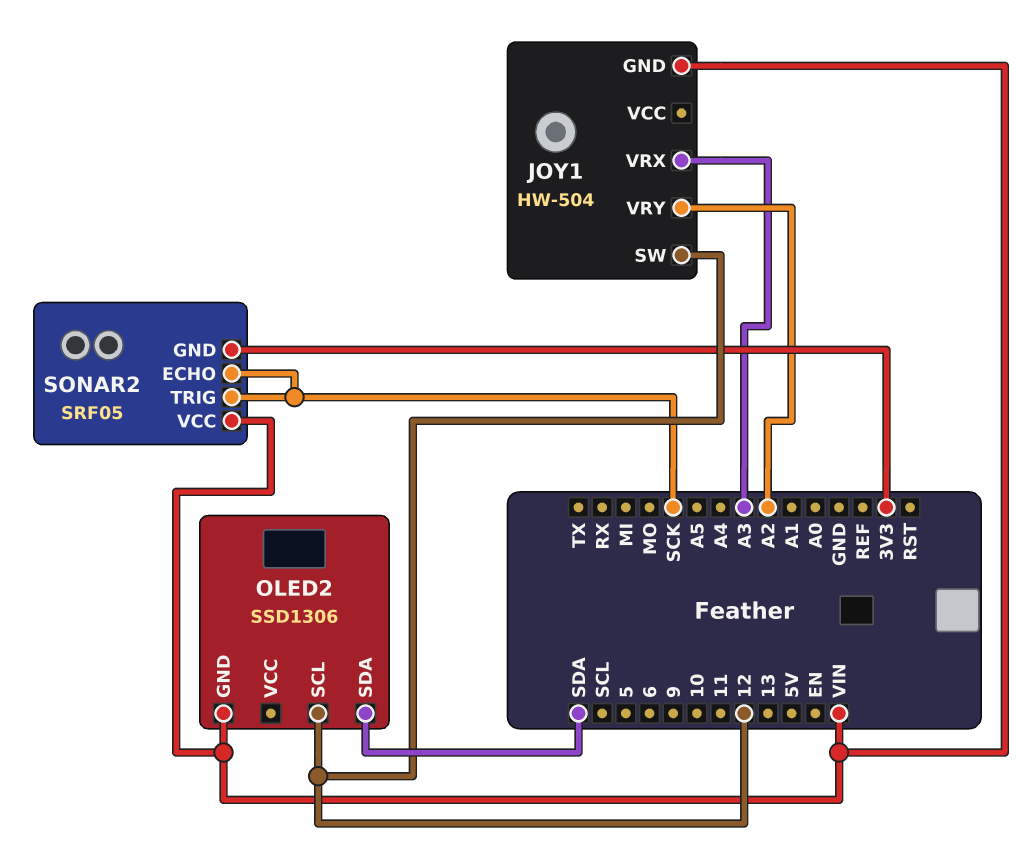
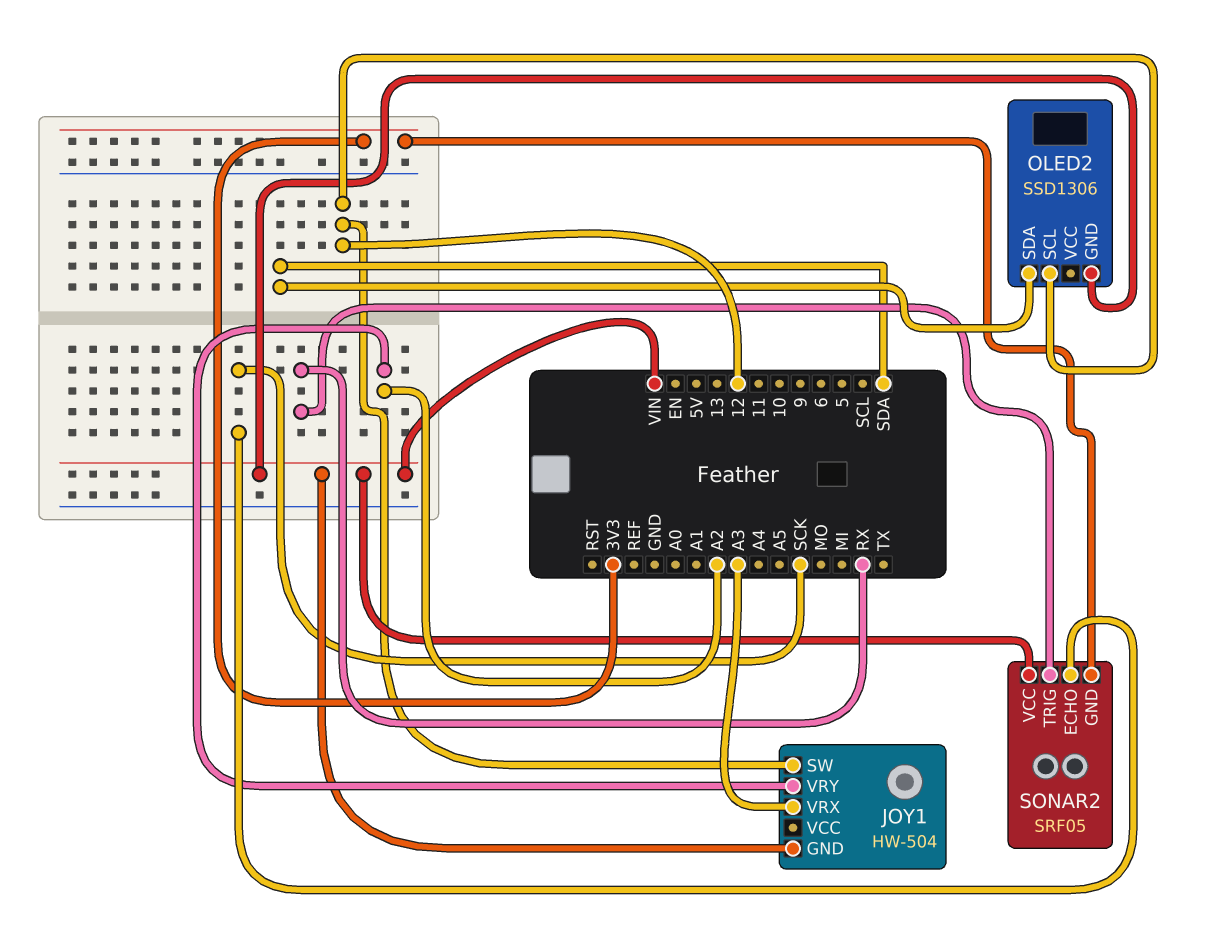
SONAR2 pin TRIG: SCK -> RX

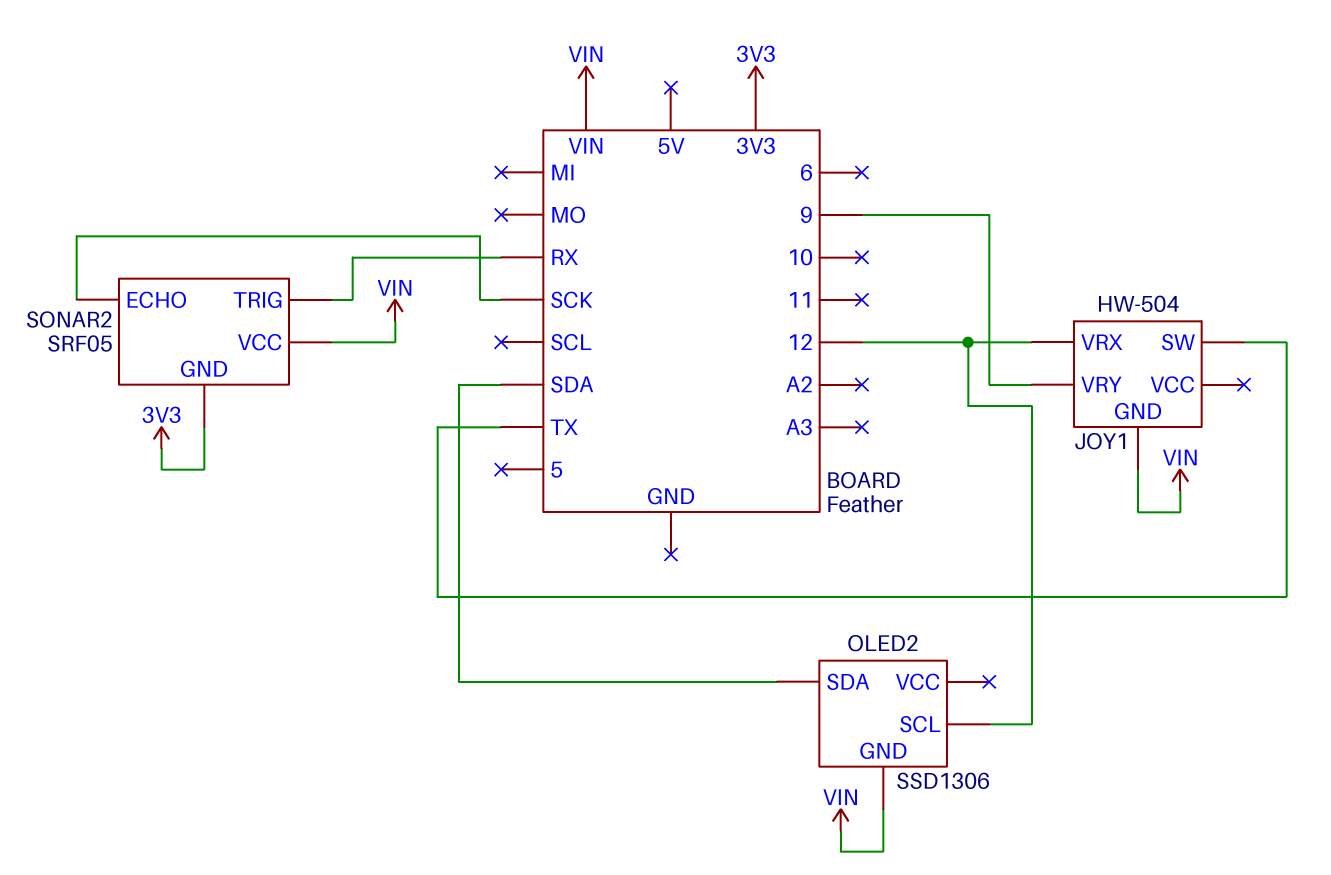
JOY1 pin SW: 12 -> TX
JOY1 pin VRX: A3 -> 12
JOY1 pin VRY: A2 -> 9

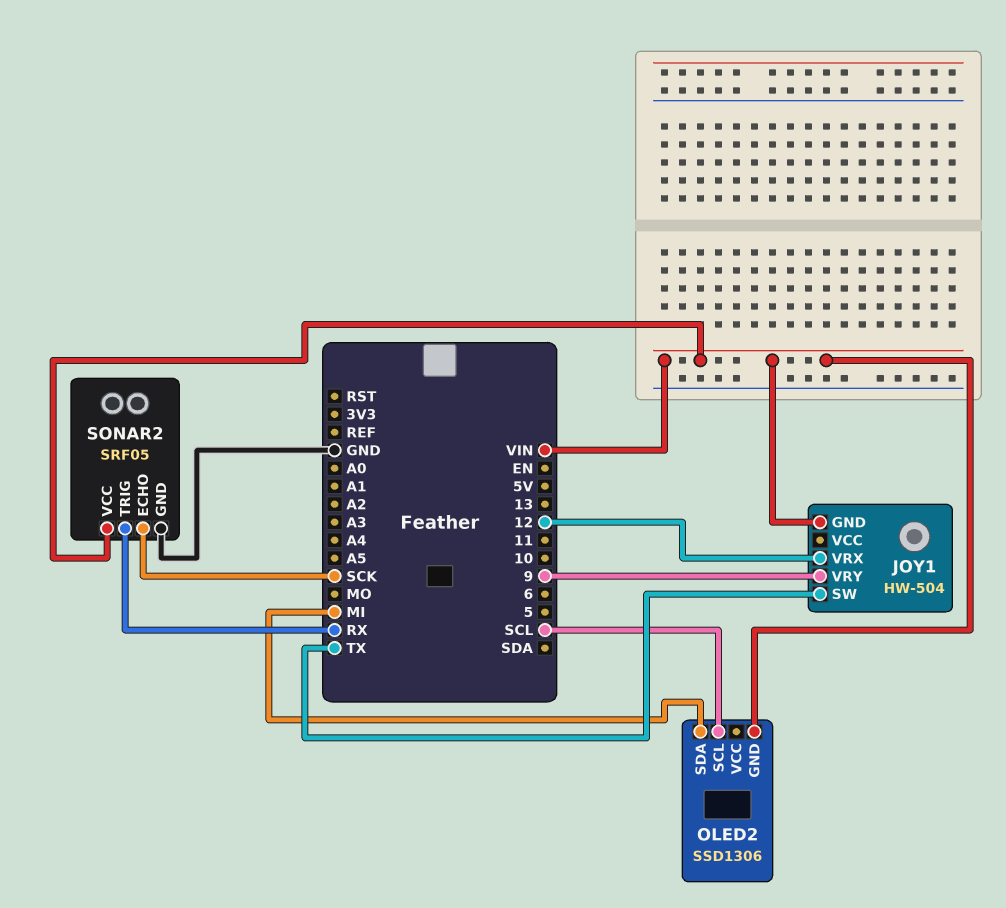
OLED2 pin SCL: 12 -> SCL
OLED2 pin SDA: SDA -> MI
SONAR2 pin GND: 3V3 -> GND

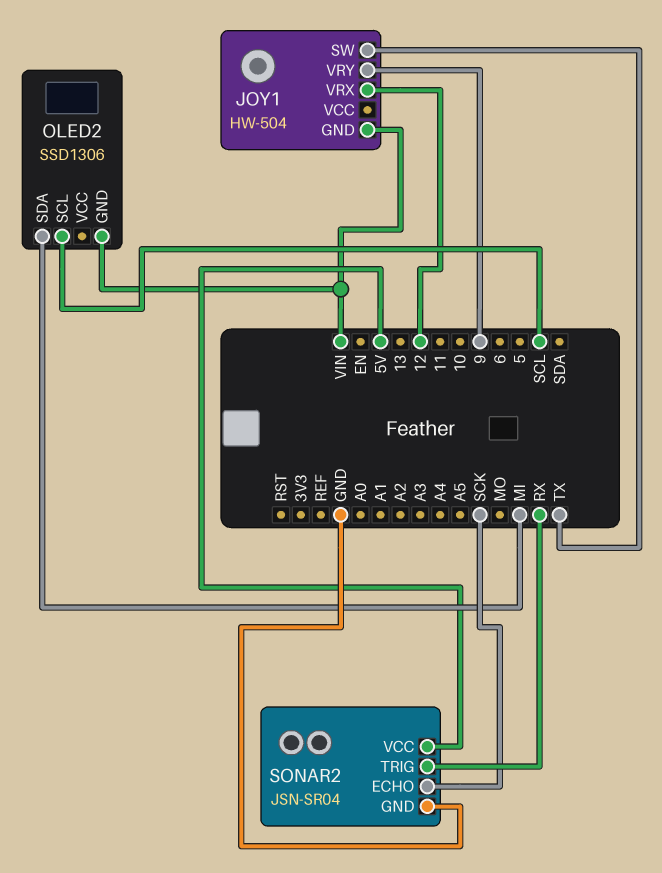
SONAR2: SRF05 -> JSN-SR04
SONAR2 pin VCC: VIN -> 5V

